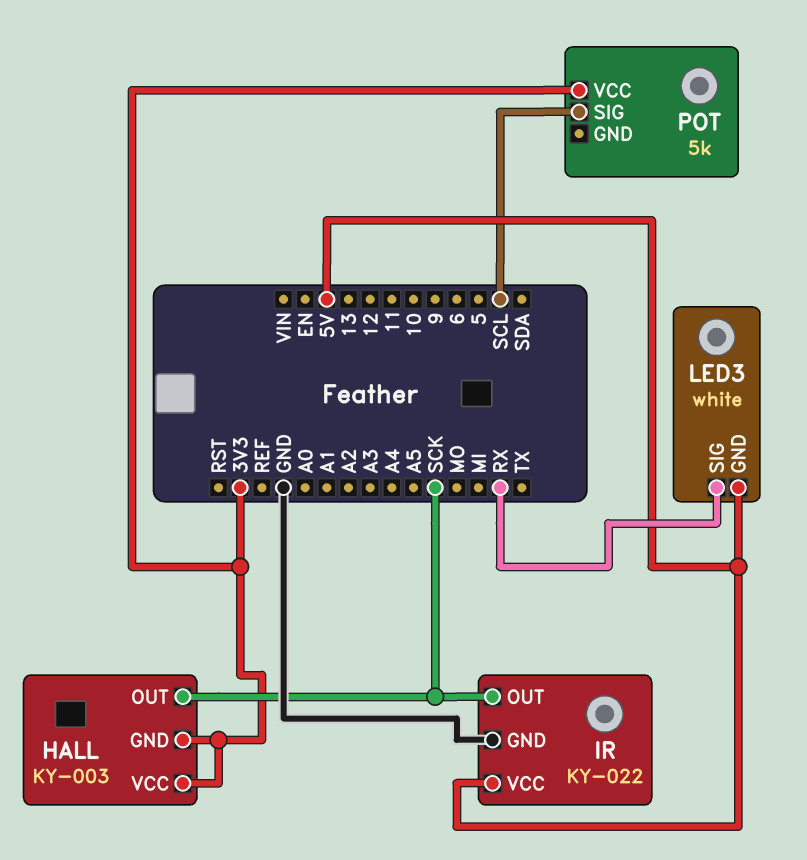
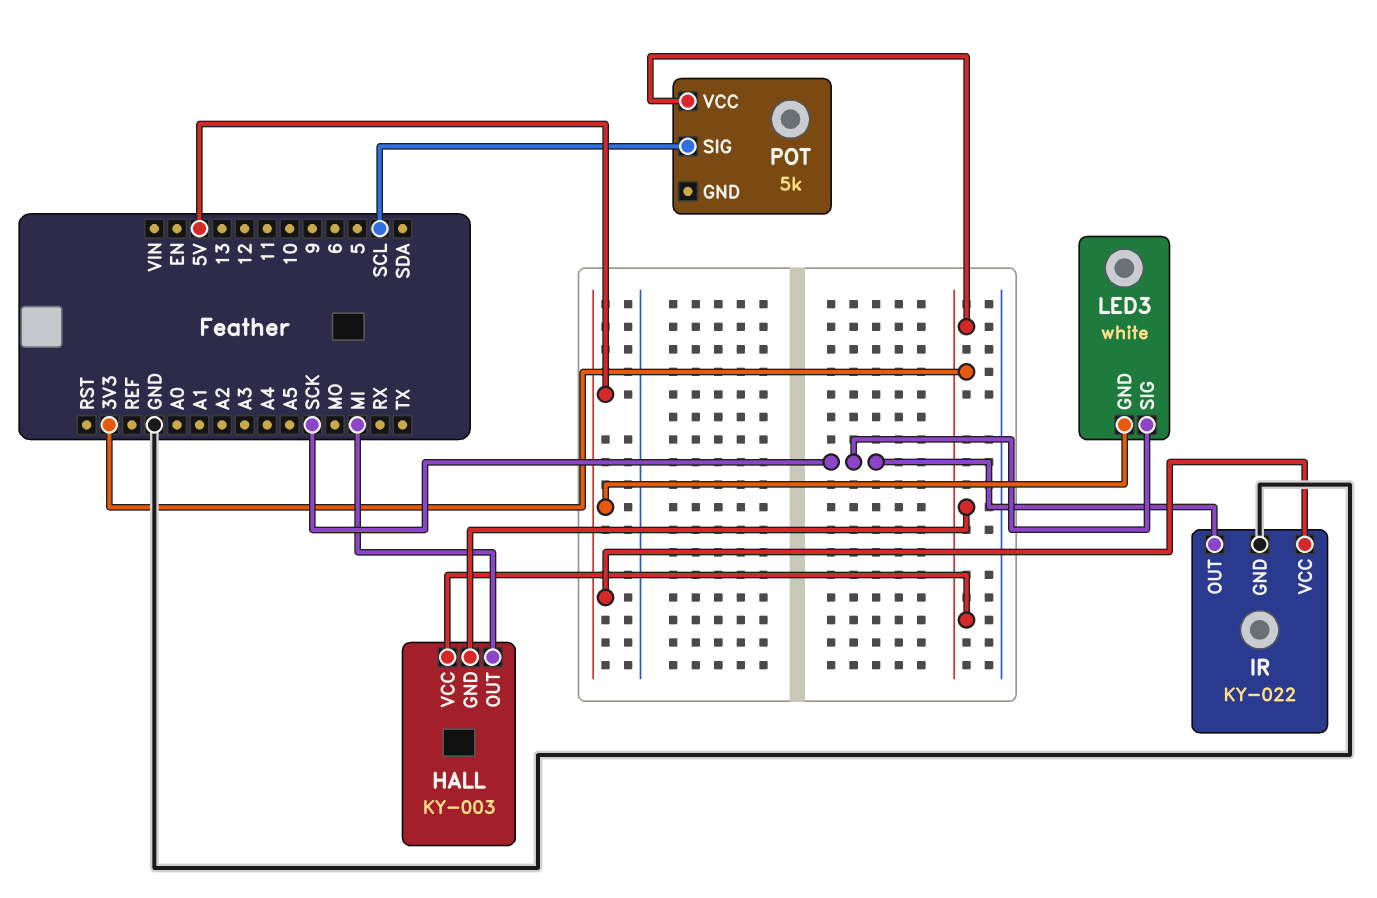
HALL pin OUT: SCK -> MI
LED3 pin SIG: RX -> SCK

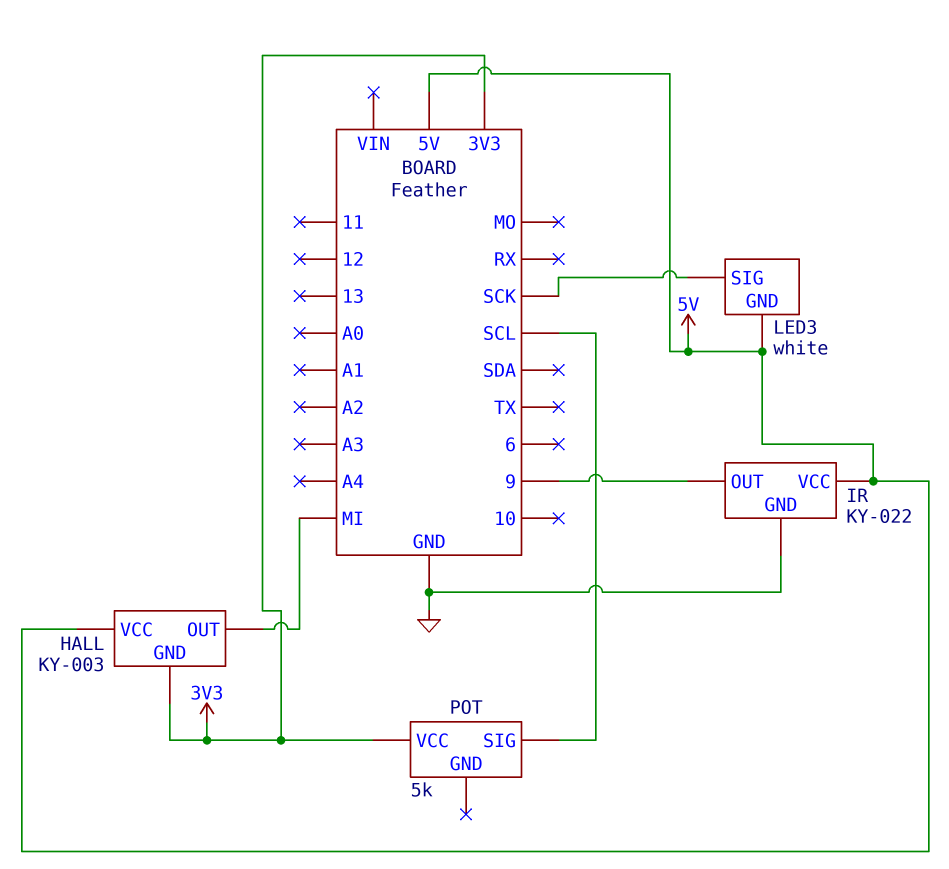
HALL pin VCC: 3V3 -> 5V
IR pin OUT: SCK -> 9

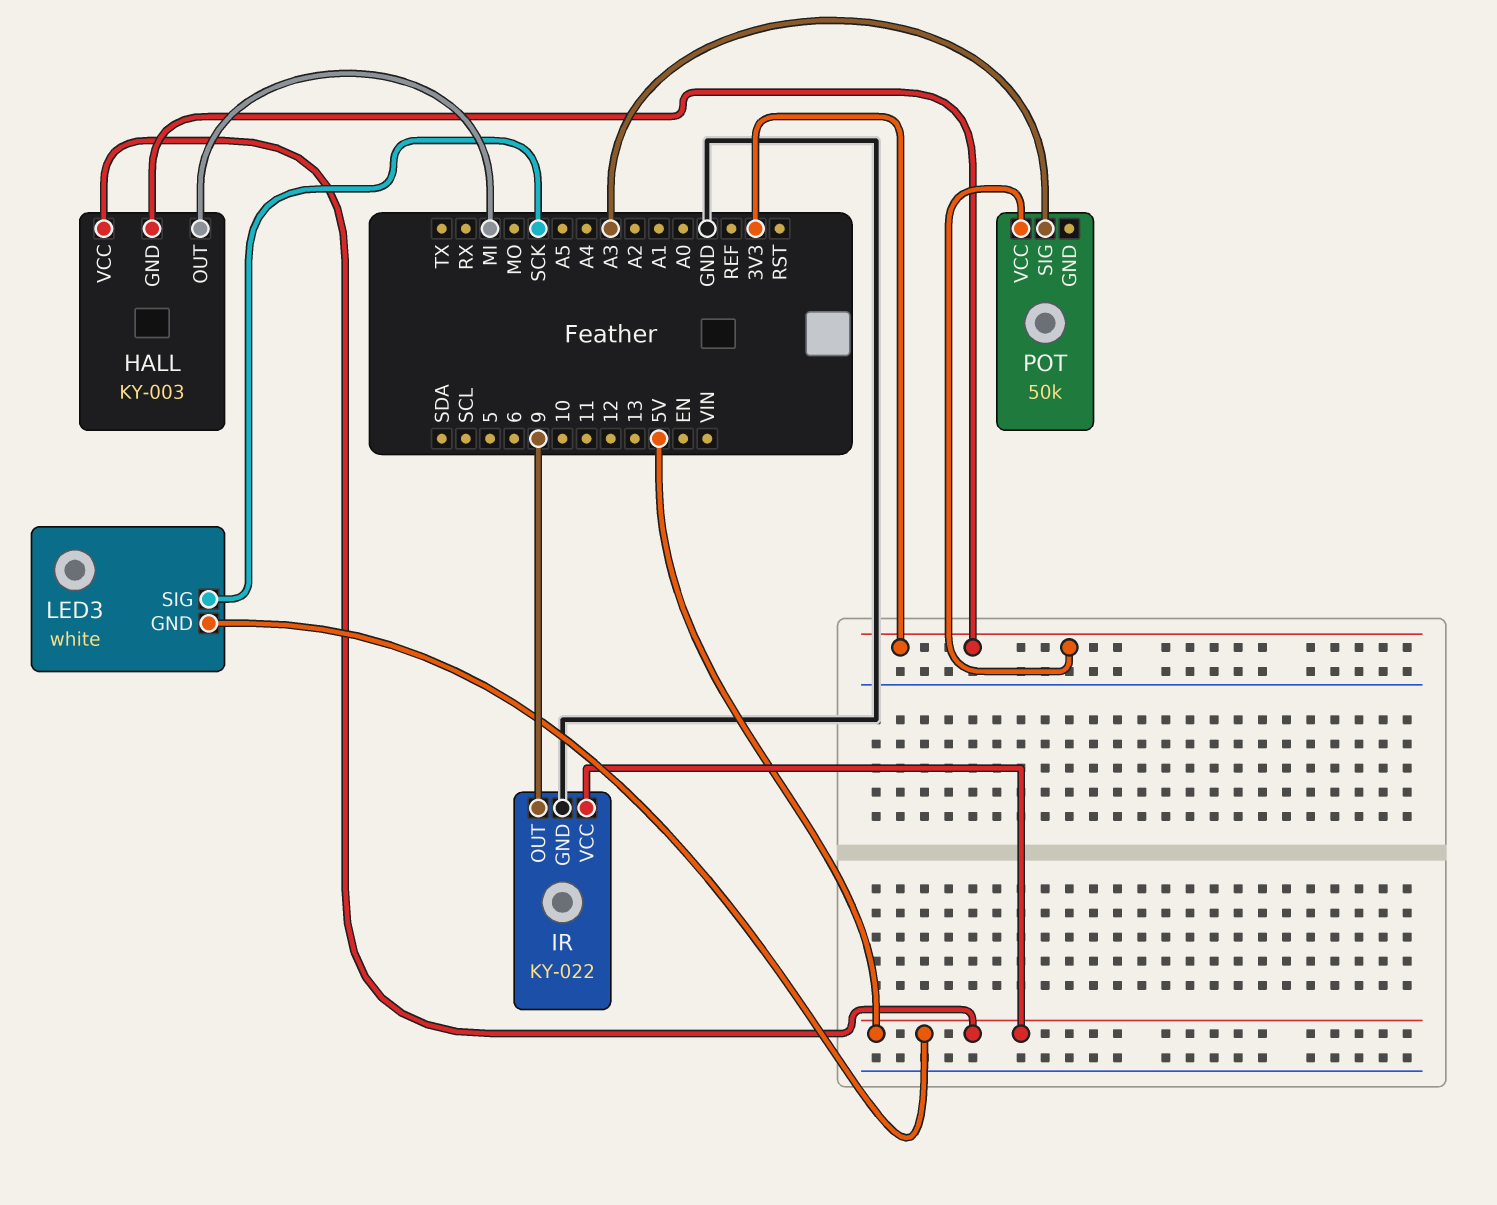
POT: 5k -> 50k
POT pin SIG: SCL -> A3

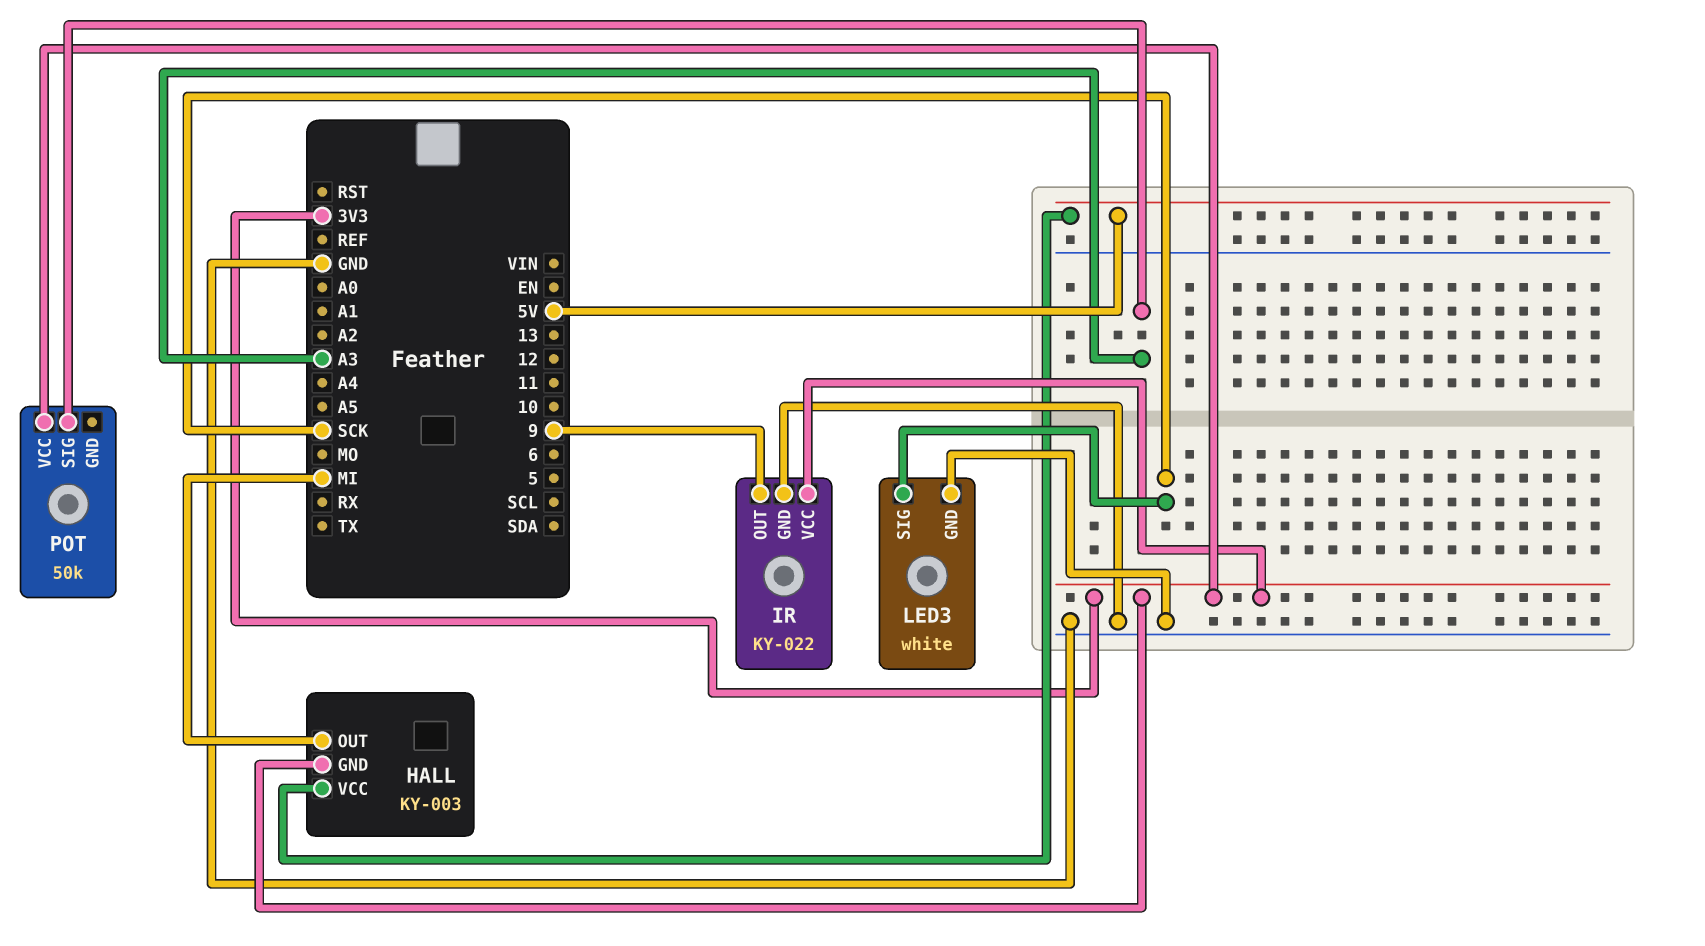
IR pin VCC: 5V -> 3V3
LED3 pin GND: 5V -> GND

